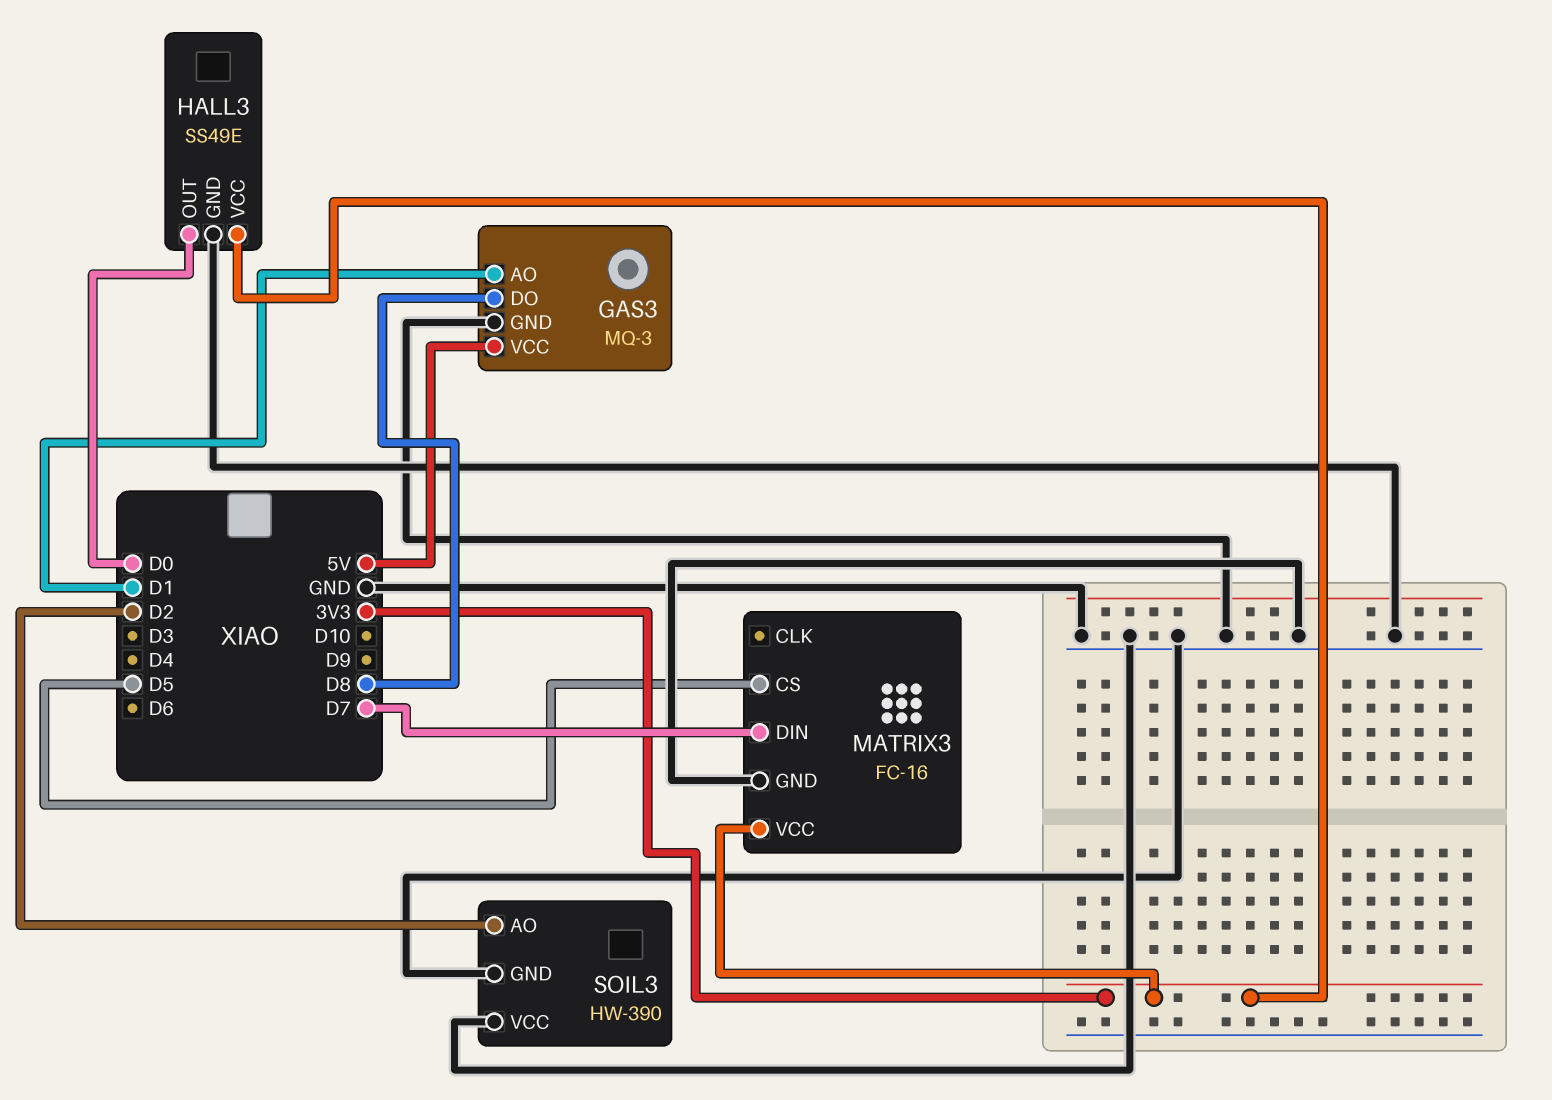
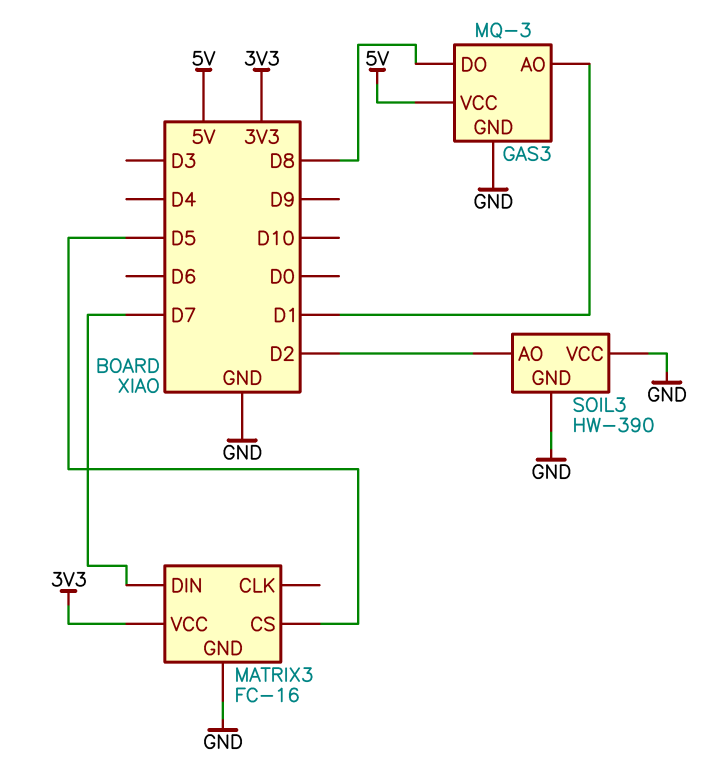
HALL3: SS49E -> none
HALL3 pin GND: GND -> none
HALL3 pin OUT: D0 -> none
HALL3 pin VCC: 3V3 -> none

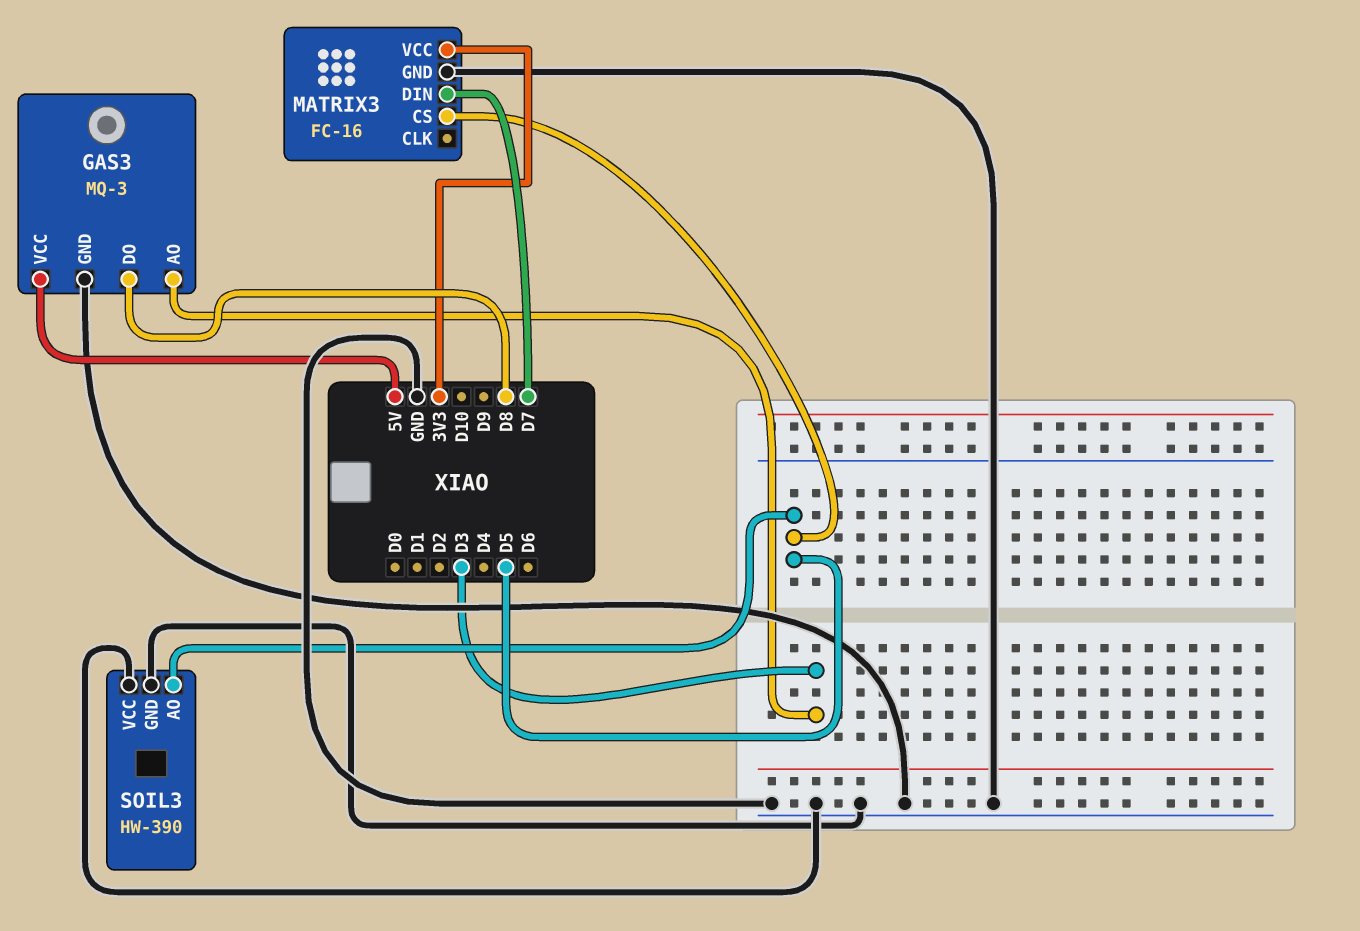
GAS3 pin AO: D1 -> D3
SOIL3 pin AO: D2 -> D5

